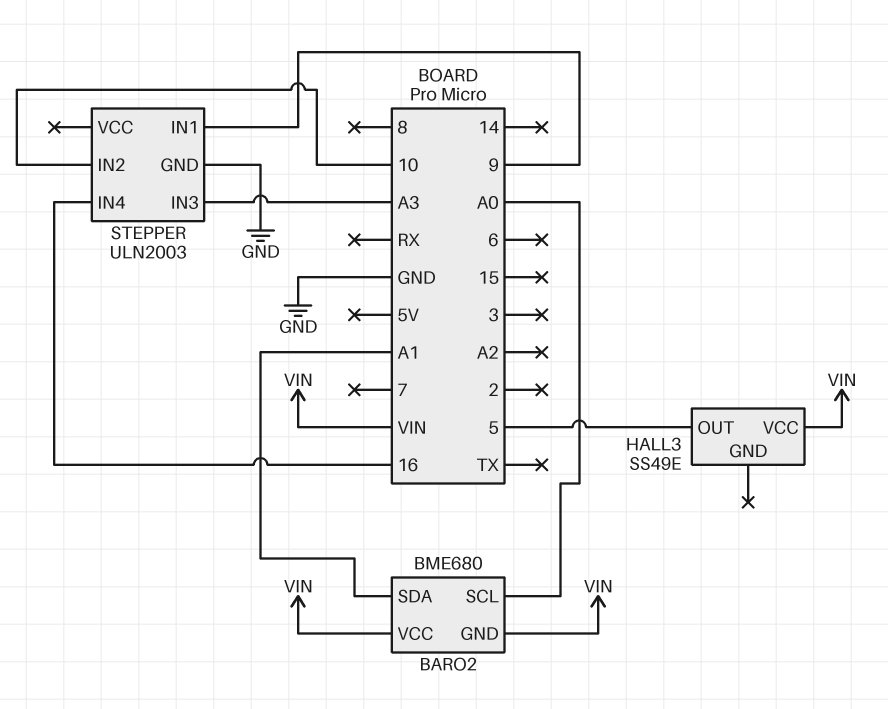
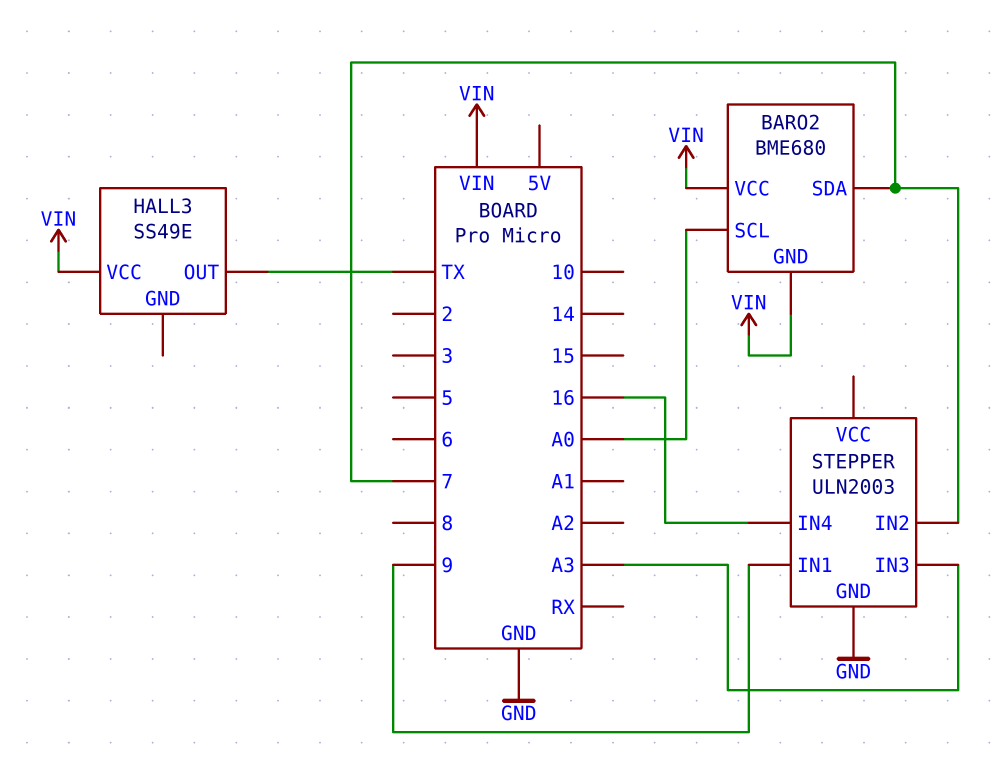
BARO2 pin SDA: A1 -> 7
HALL3 pin OUT: 5 -> TX
STEPPER pin IN2: 10 -> 7

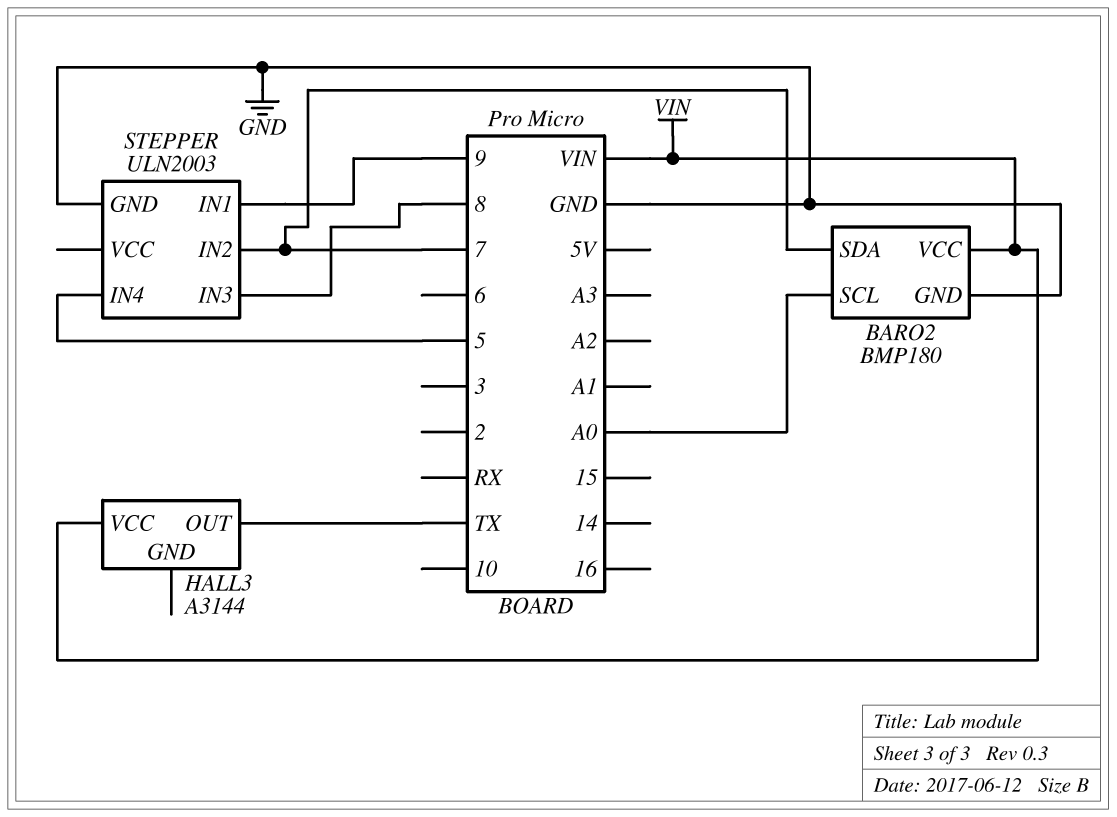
BARO2: BME680 -> BMP180
BARO2 pin GND: VIN -> GND
HALL3: SS49E -> A3144
STEPPER pin IN3: A3 -> 8
STEPPER pin IN4: 16 -> 5

